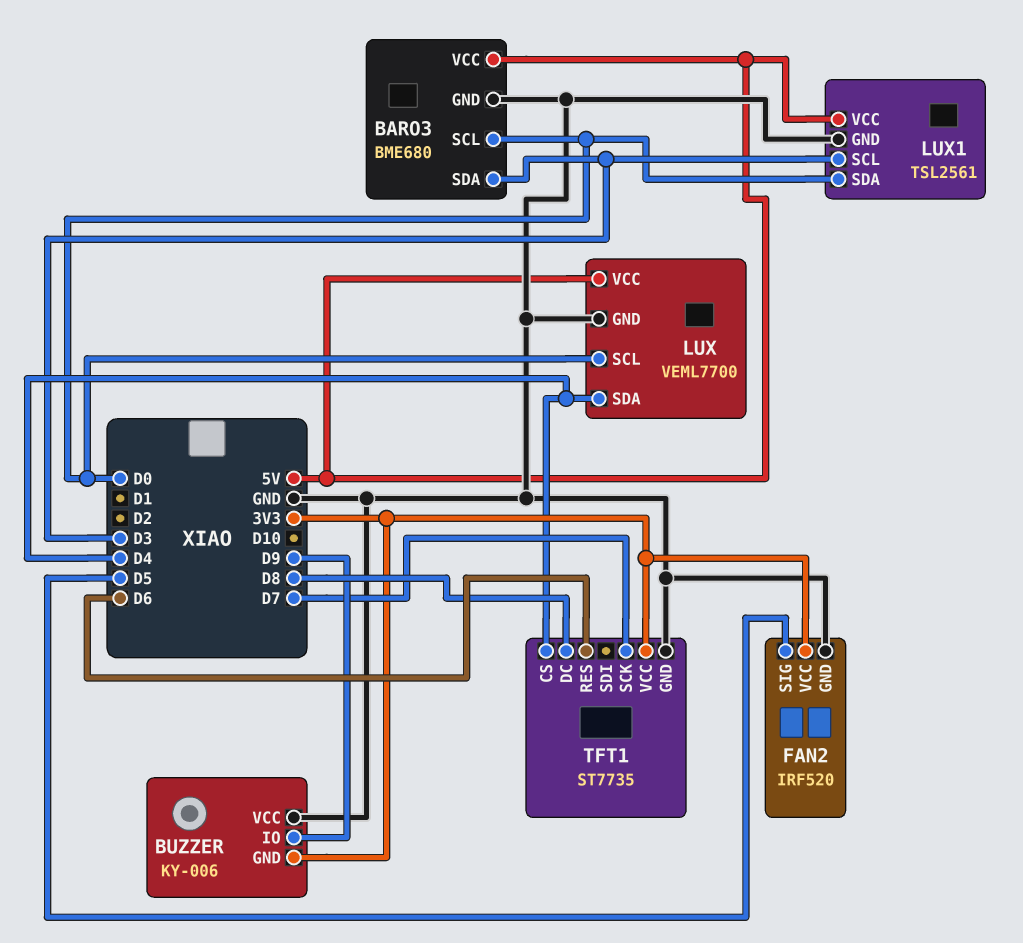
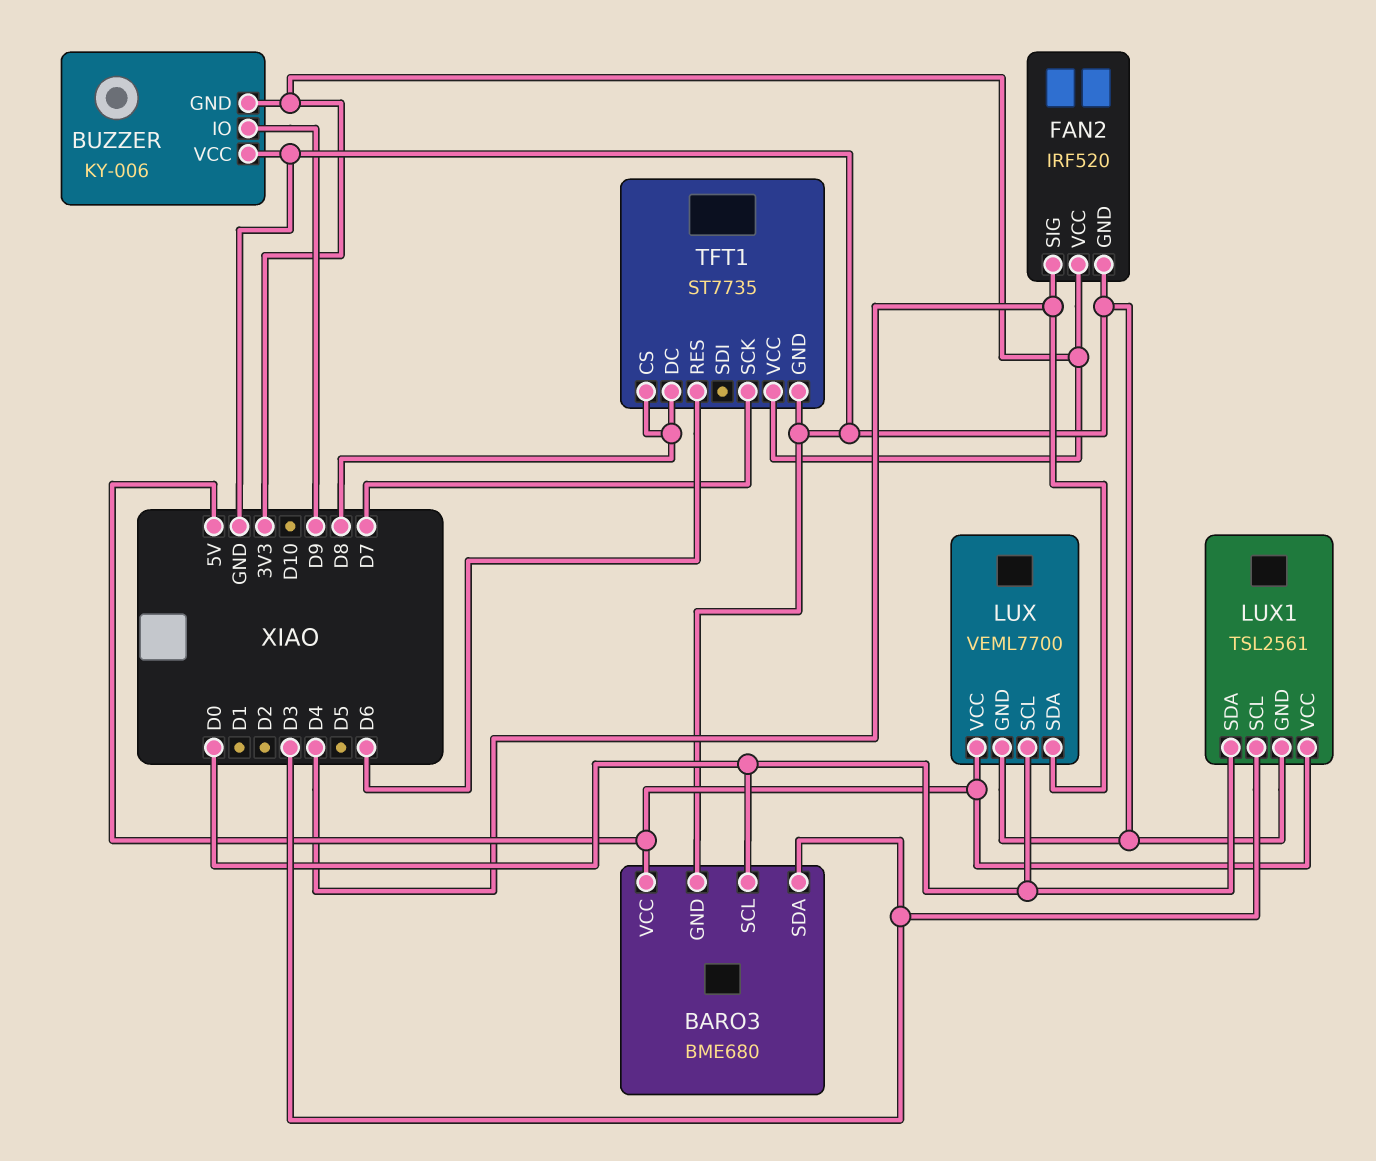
FAN2 pin SIG: D5 -> D4
TFT1 pin CS: D4 -> D8

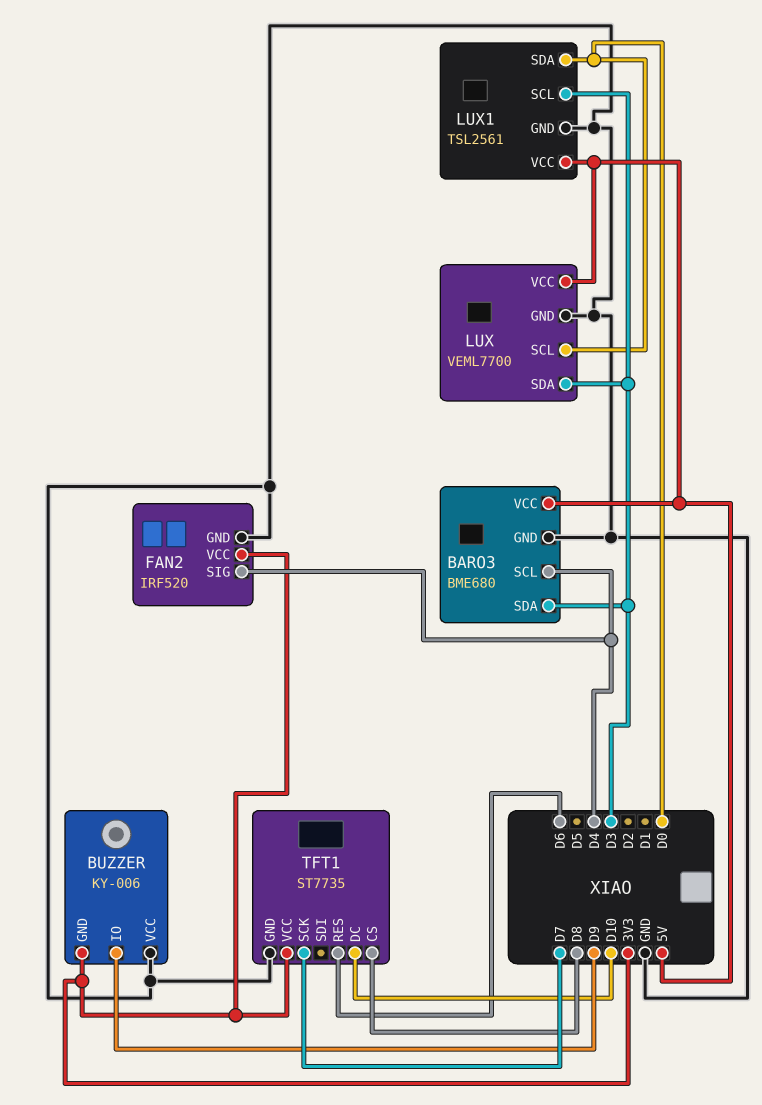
BARO3 pin SCL: D0 -> D4
LUX pin SDA: D4 -> D3
TFT1 pin DC: D8 -> D10

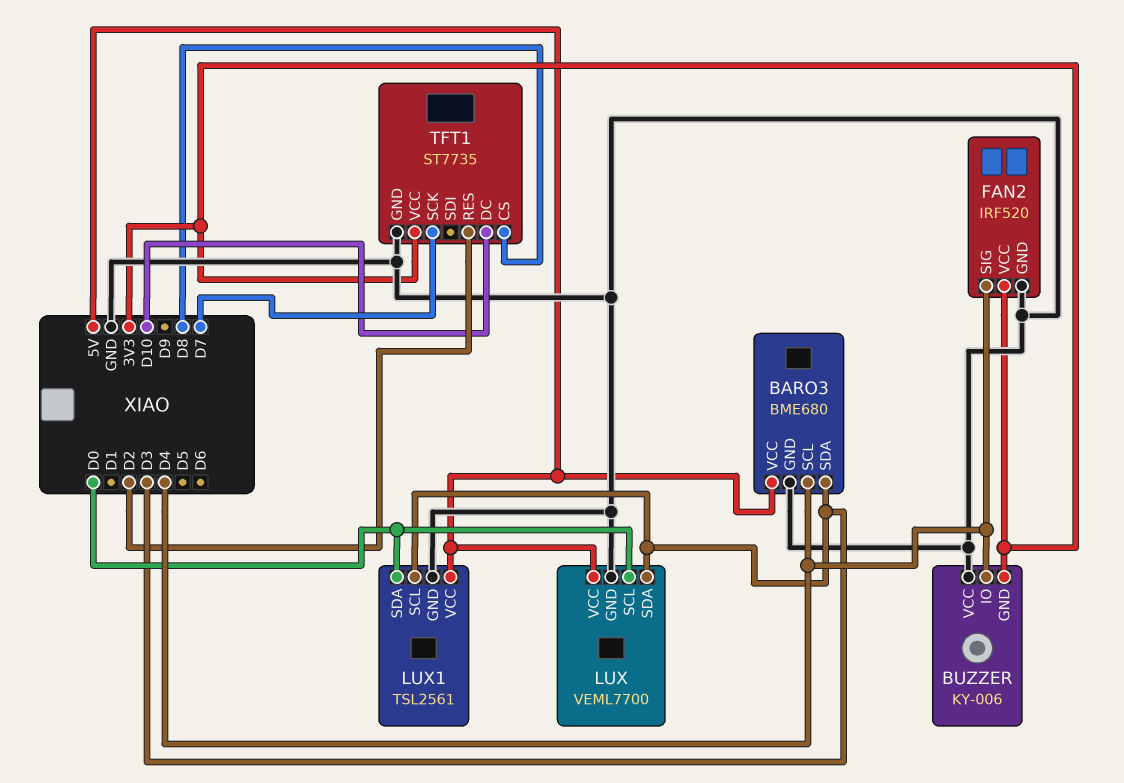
BUZZER pin IO: D9 -> D4
TFT1 pin RES: D6 -> D2

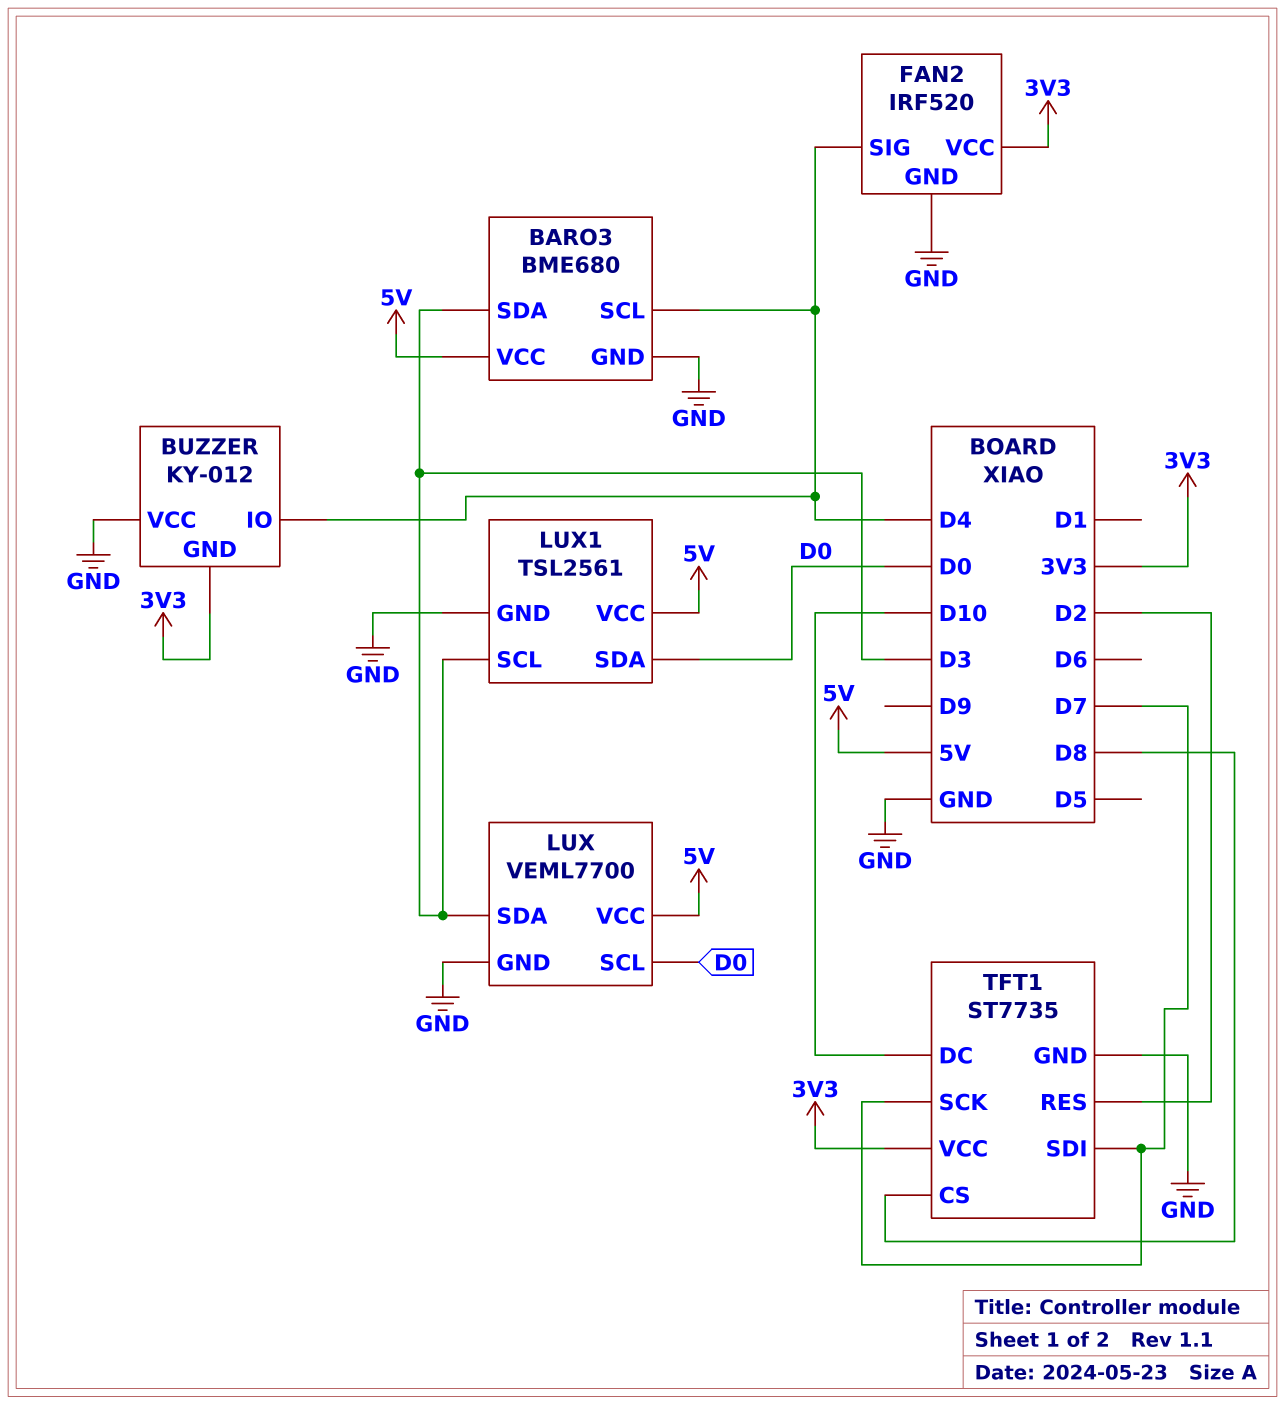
BUZZER: KY-006 -> KY-012
TFT1 pin SDI: none -> D7

